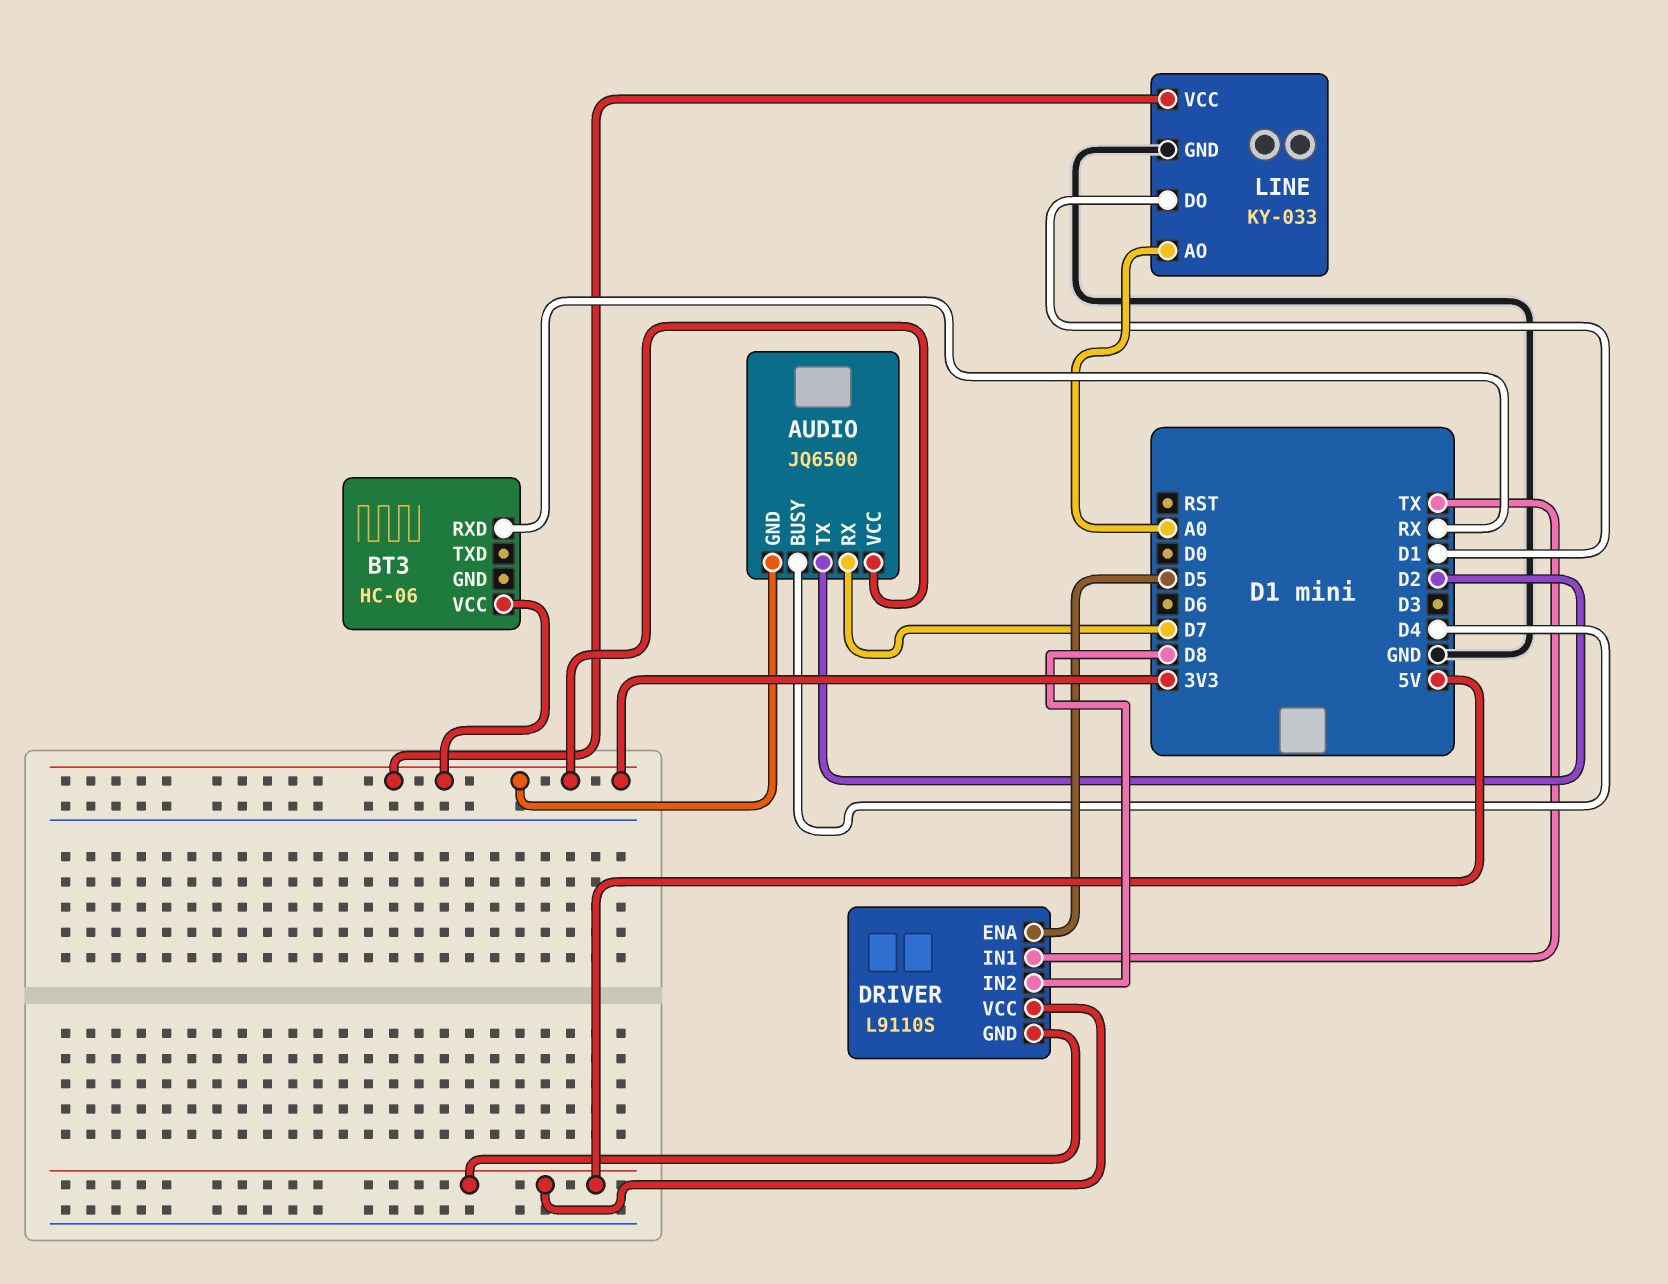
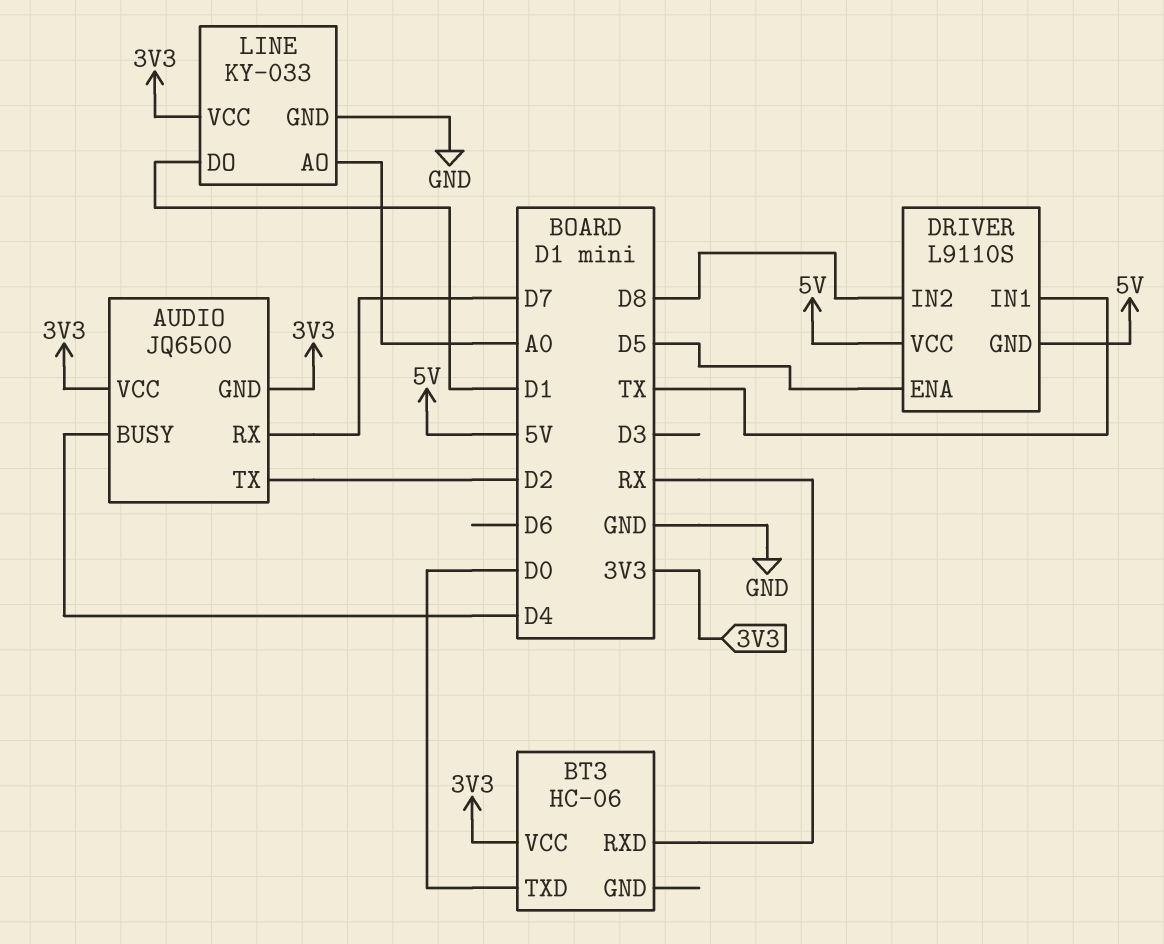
BT3 pin TXD: none -> D0

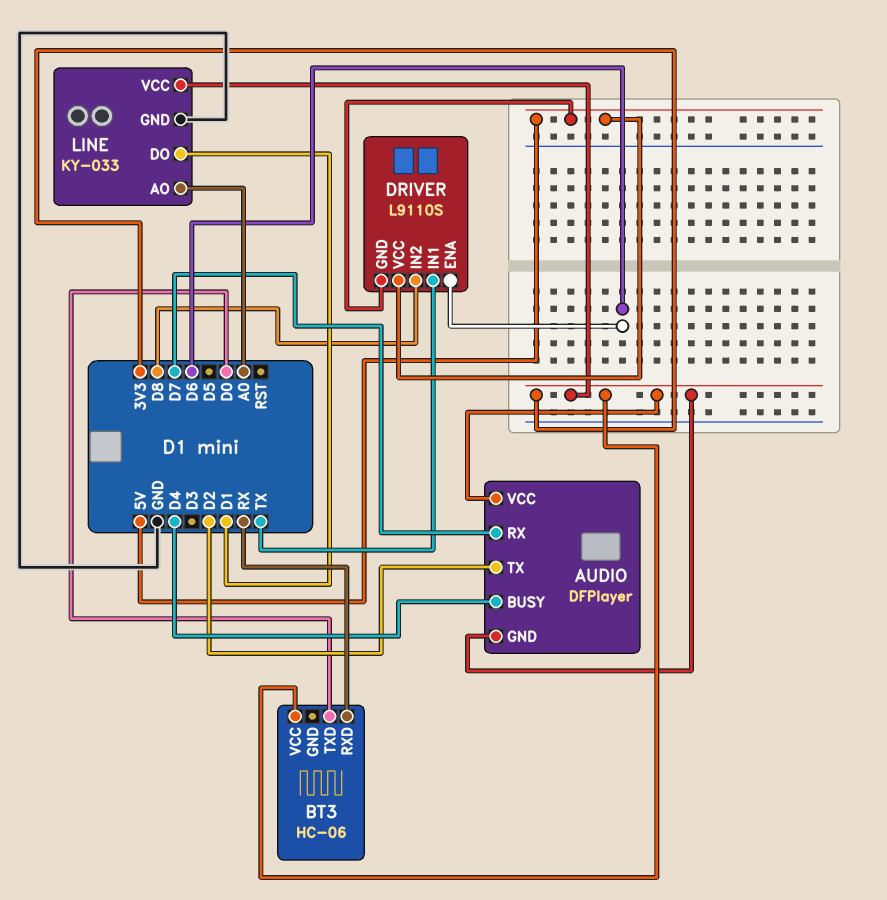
AUDIO: JQ6500 -> DFPlayer
DRIVER pin ENA: D5 -> D6

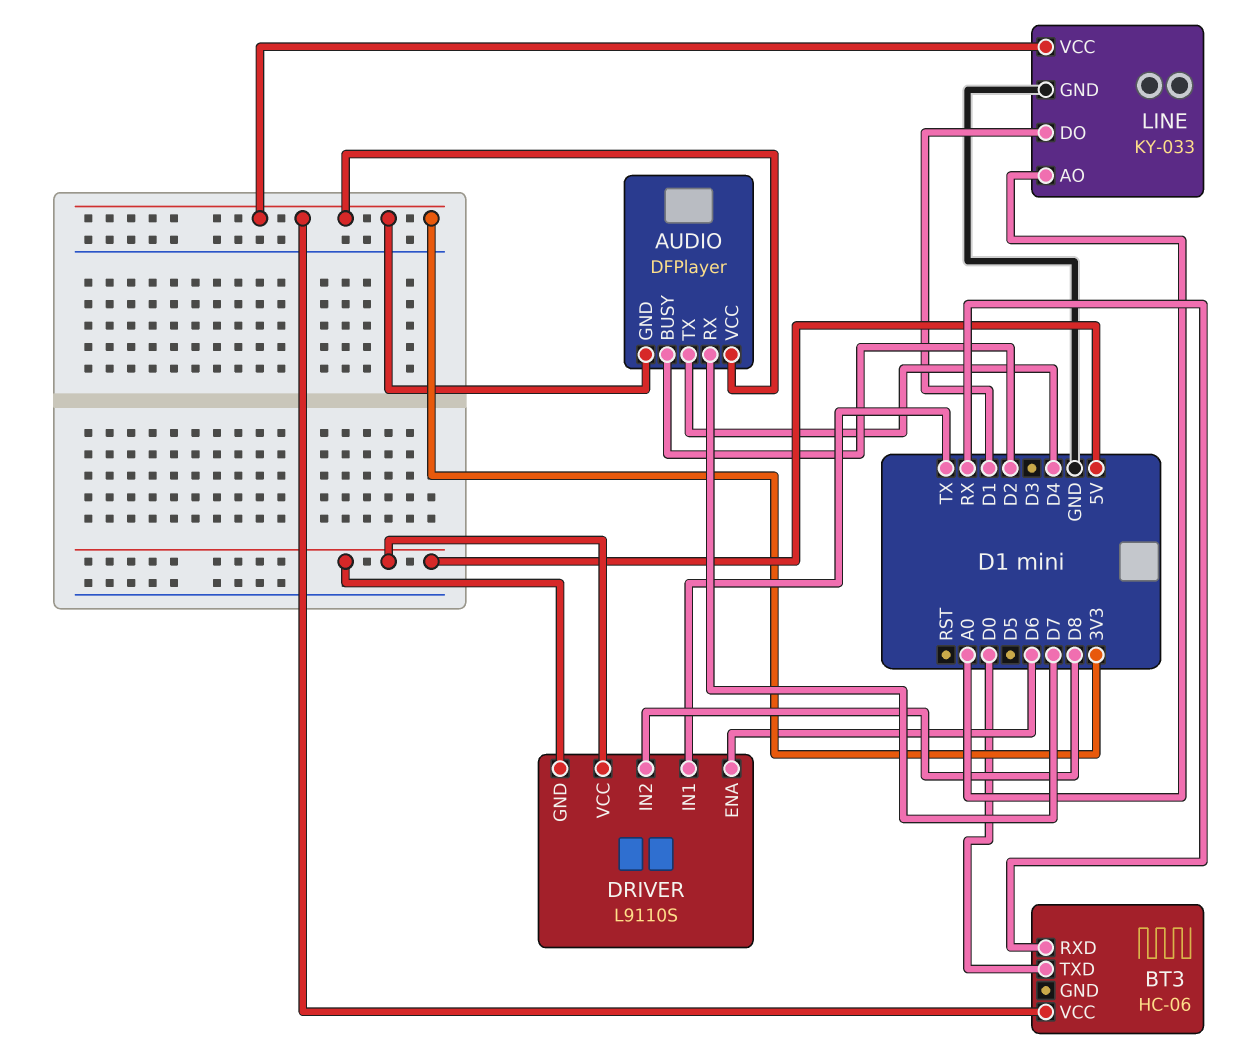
AUDIO pin BUSY: D4 -> D2
AUDIO pin TX: D2 -> D4

